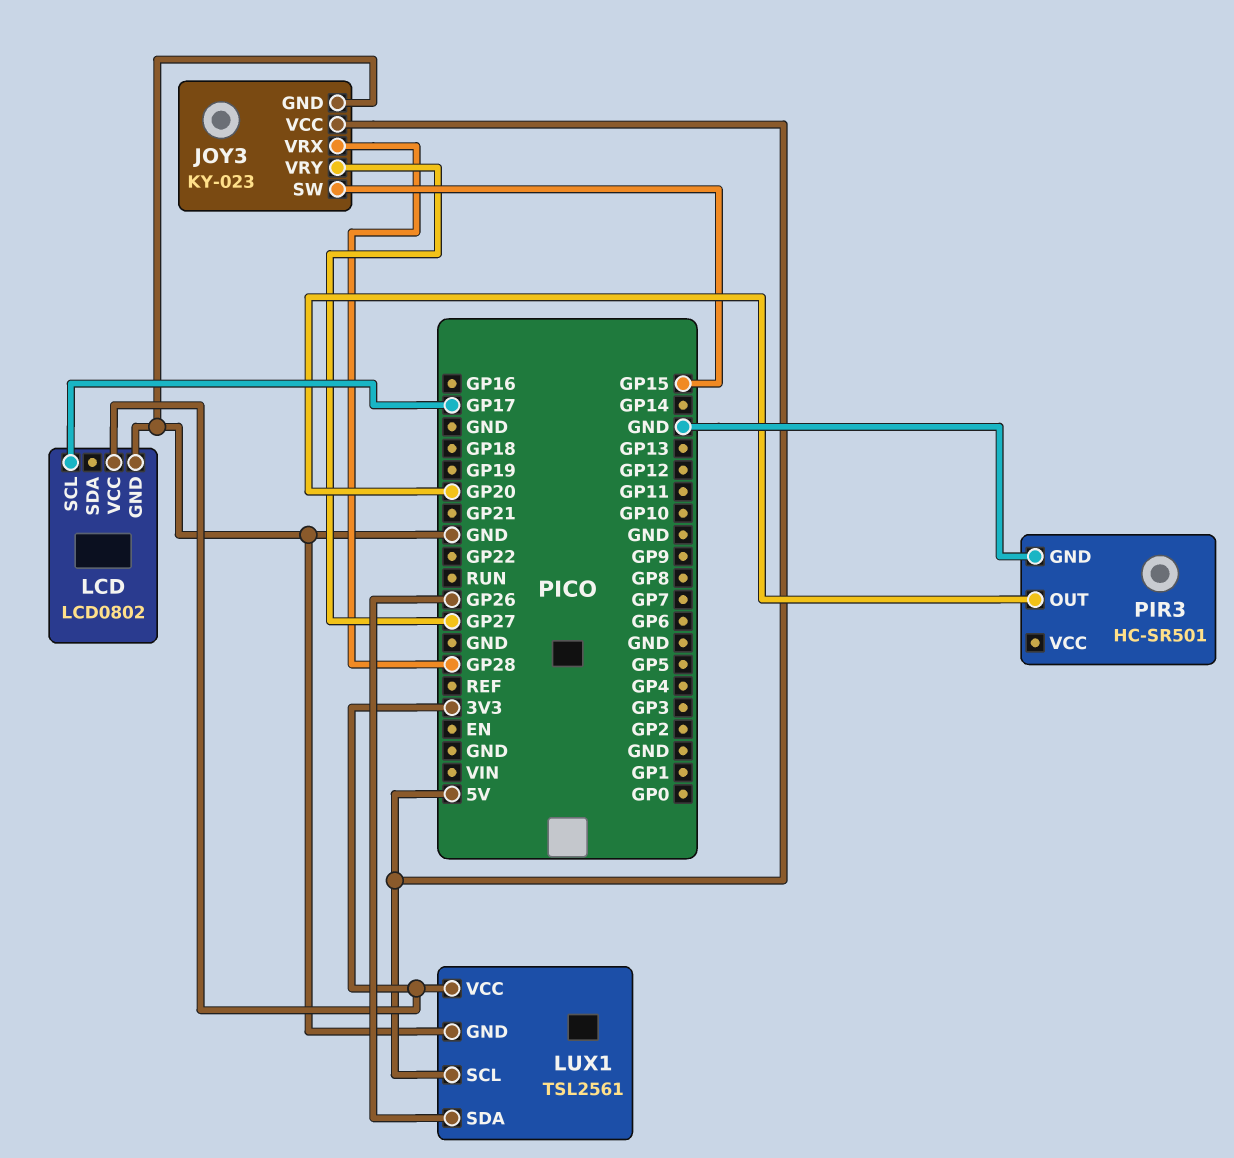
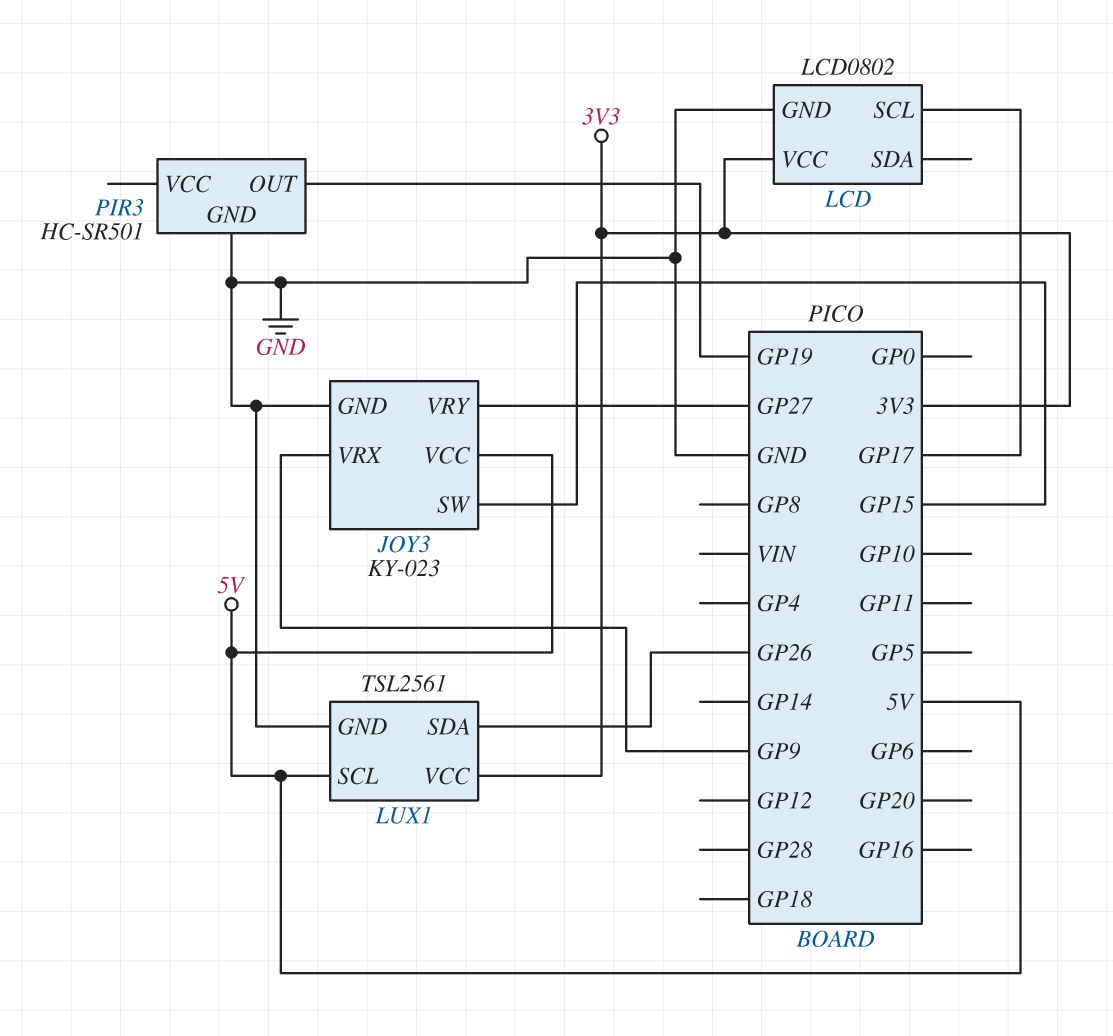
JOY3 pin VRX: GP28 -> GP9
PIR3 pin OUT: GP20 -> GP19

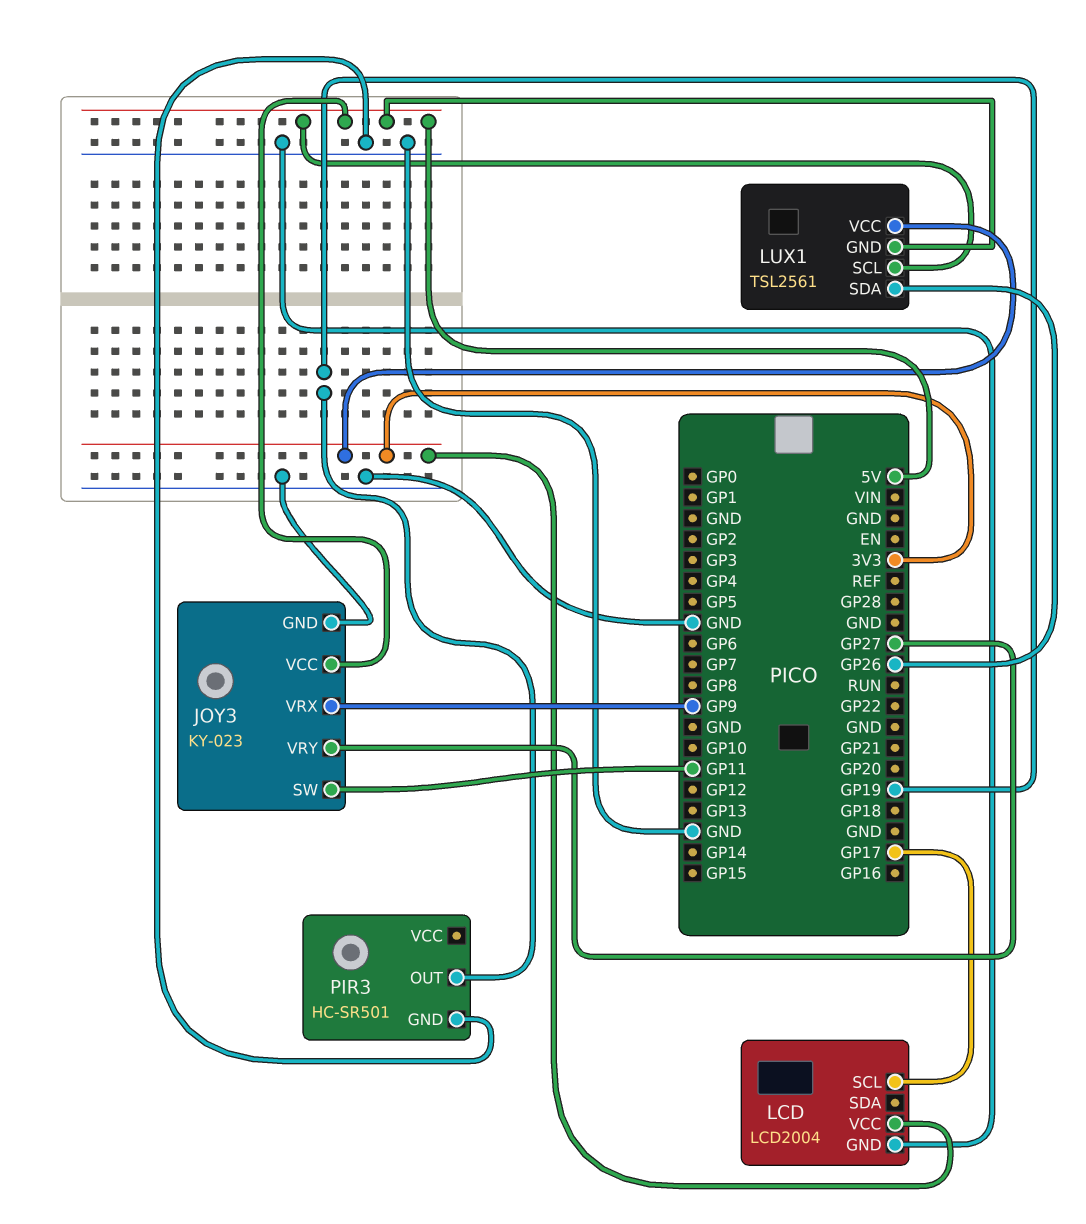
JOY3 pin SW: GP15 -> GP11
LCD: LCD0802 -> LCD2004
LUX1 pin GND: GND -> 5V

